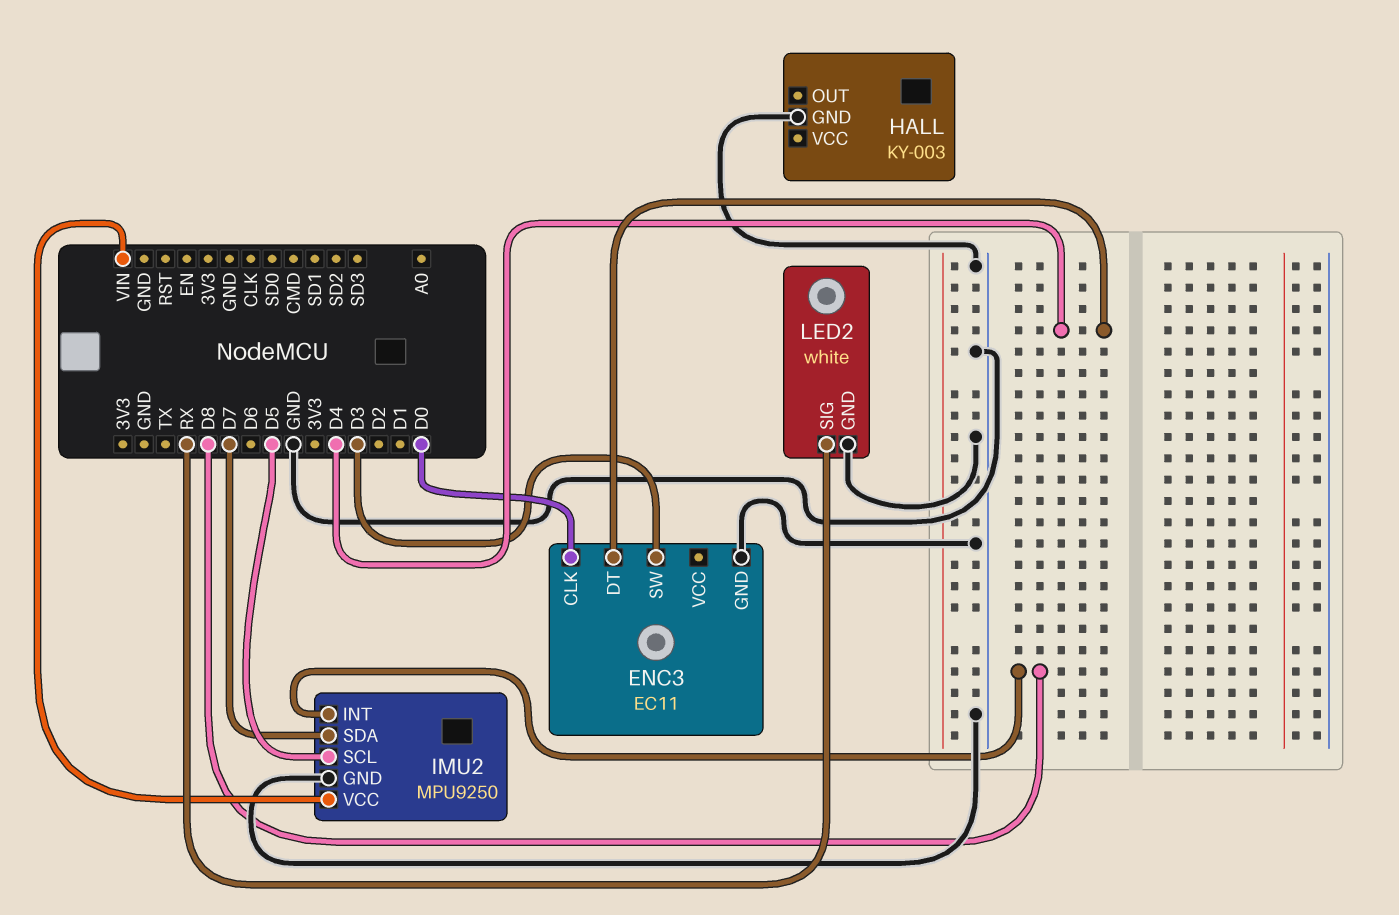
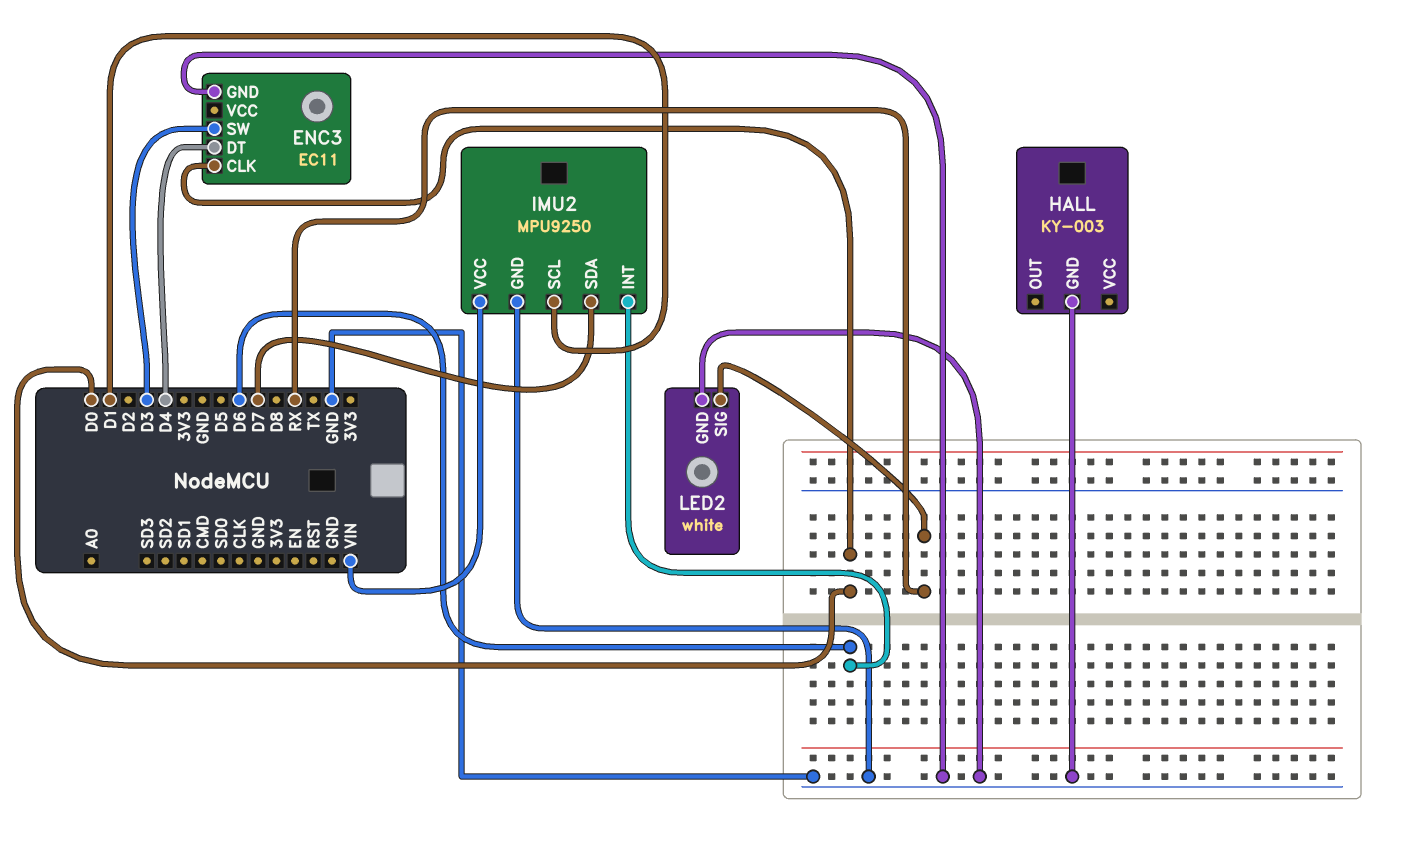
IMU2 pin INT: D8 -> D6
IMU2 pin SCL: D5 -> D1

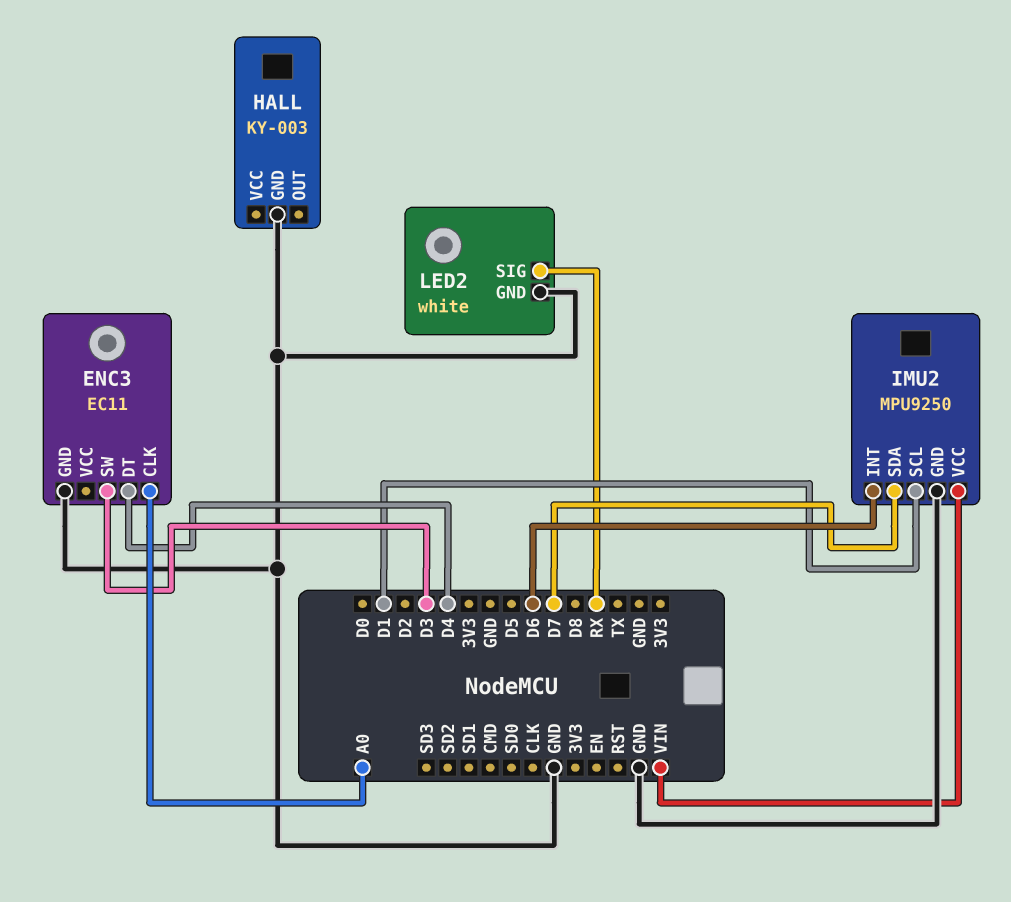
ENC3 pin CLK: D0 -> A0

